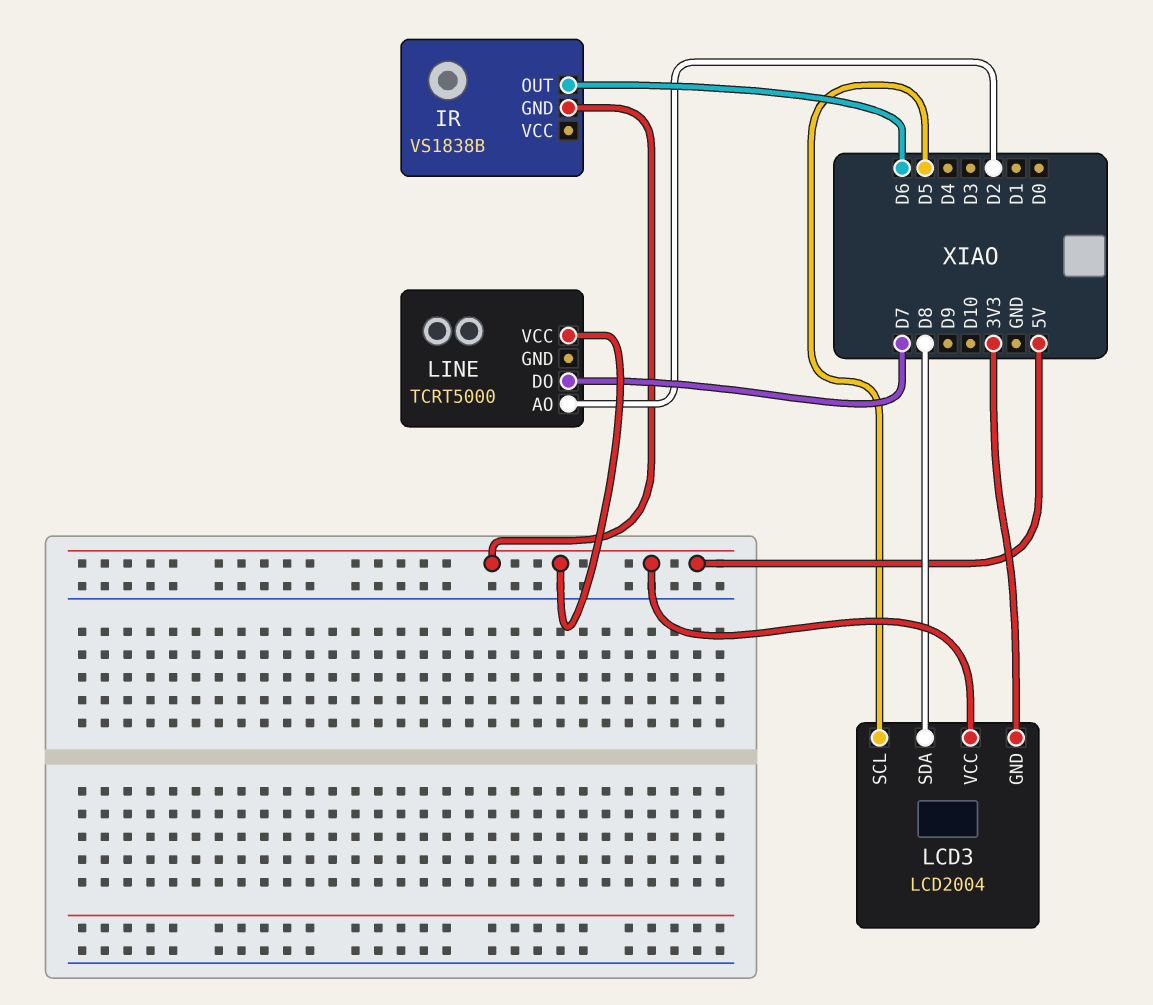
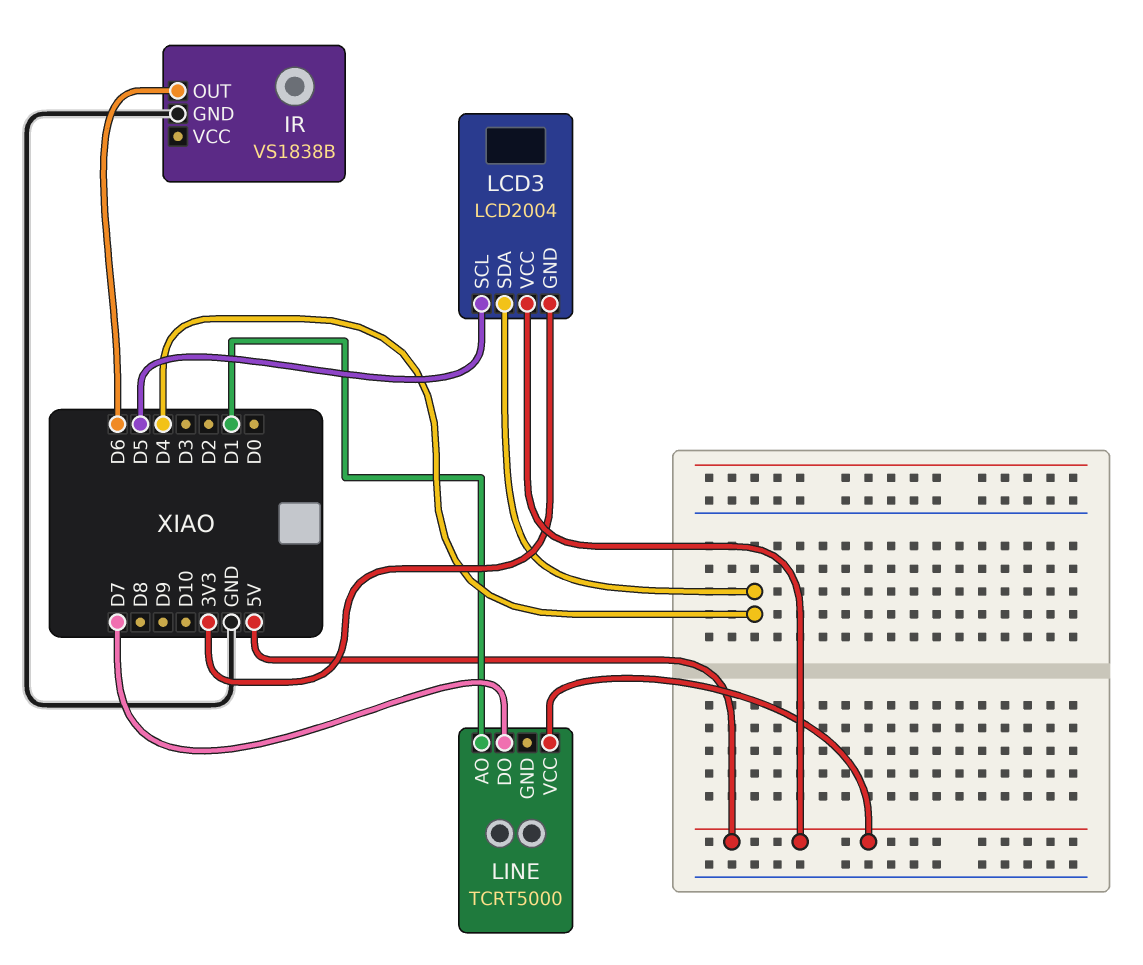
IR pin GND: 5V -> GND
LCD3 pin SDA: D8 -> D4
LINE pin AO: D2 -> D1

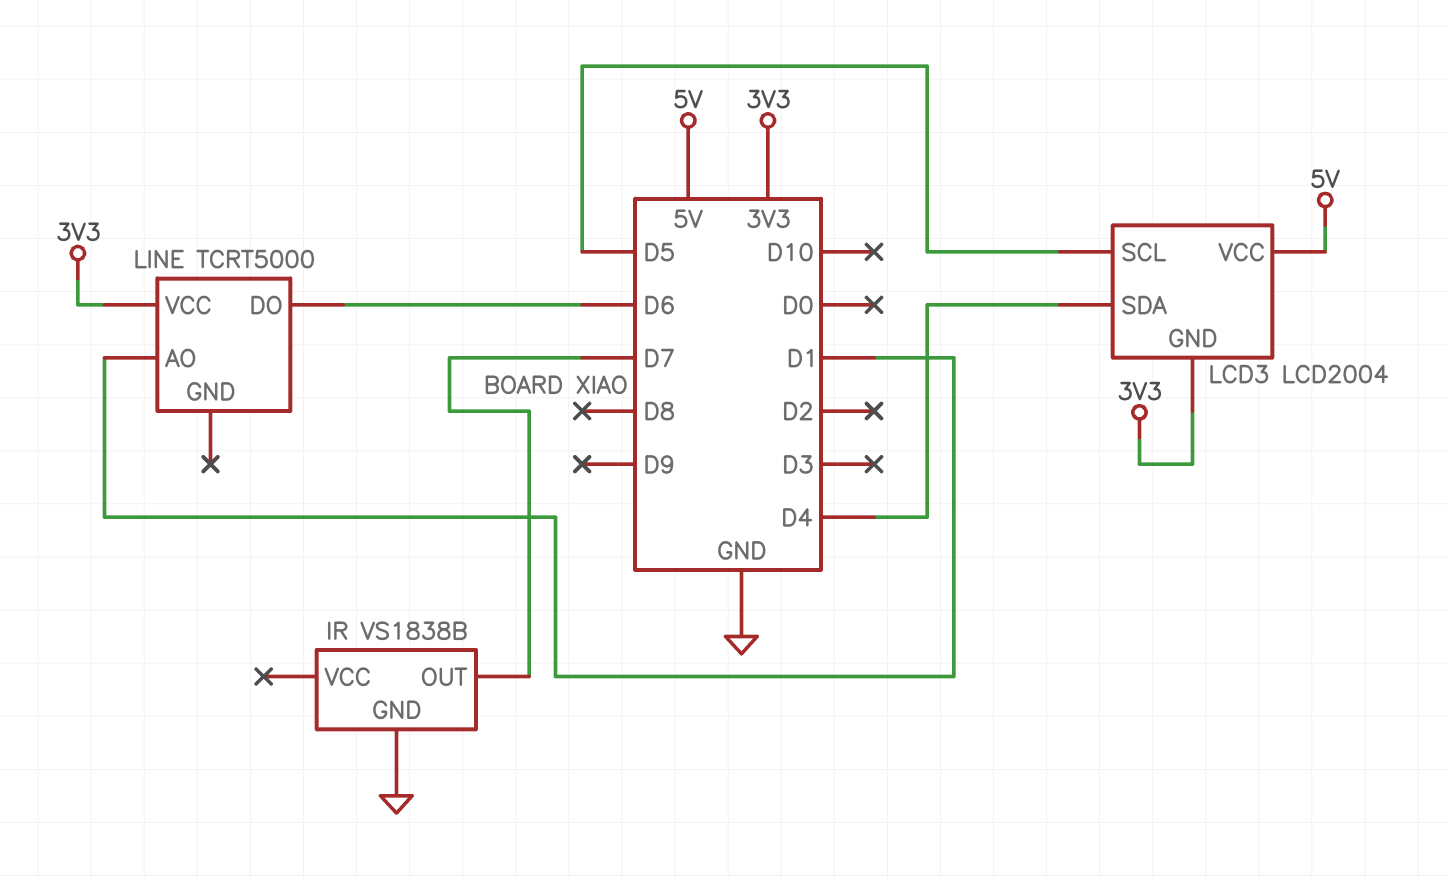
IR pin OUT: D6 -> D7
LINE pin DO: D7 -> D6
LINE pin VCC: 5V -> 3V3

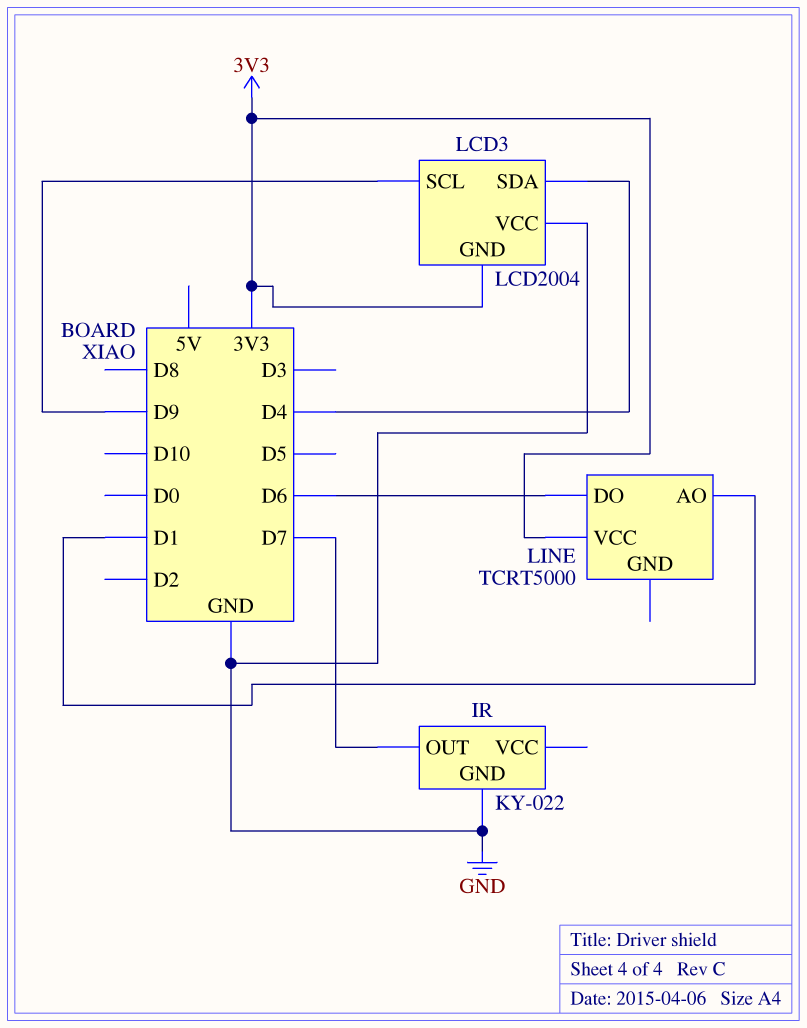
IR: VS1838B -> KY-022
LCD3 pin SCL: D5 -> D9
LCD3 pin VCC: 5V -> GND

